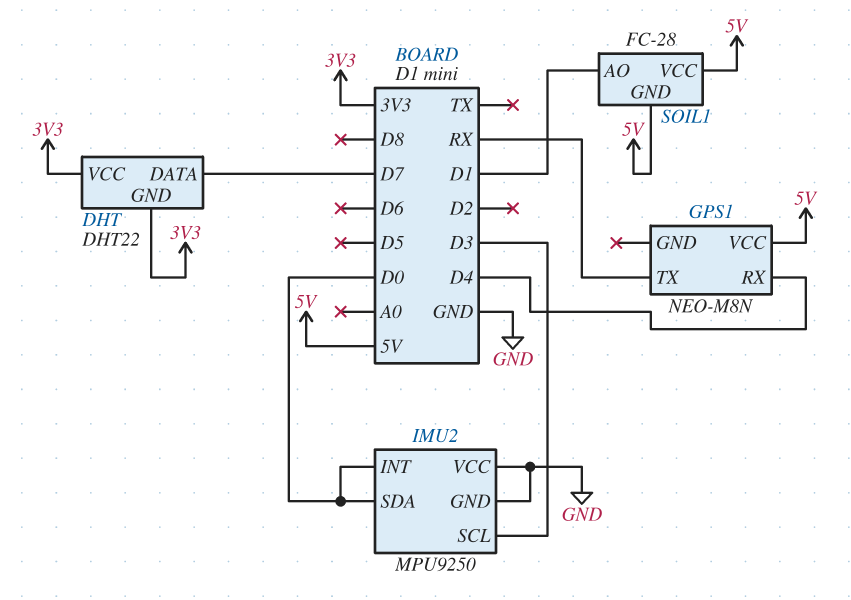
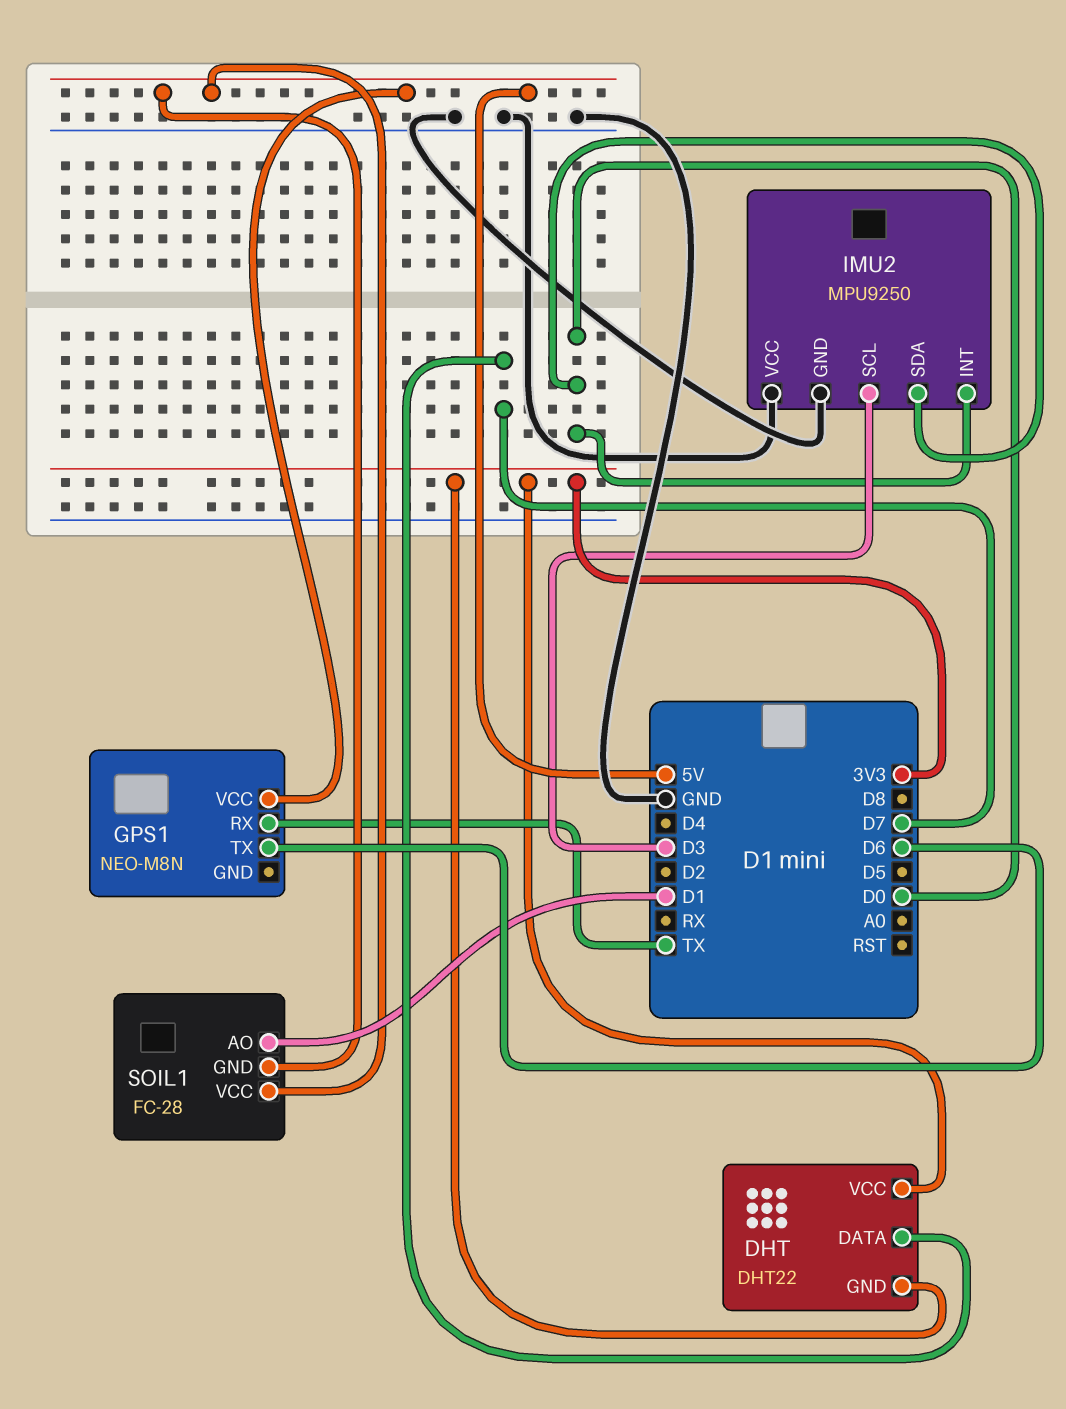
GPS1 pin RX: D4 -> TX
GPS1 pin TX: RX -> D6

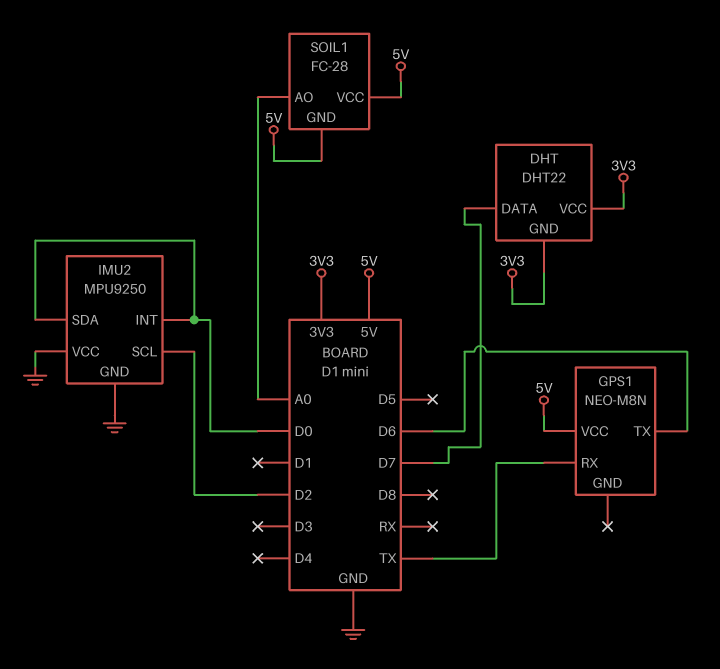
IMU2 pin SCL: D3 -> D2
SOIL1 pin AO: D1 -> A0

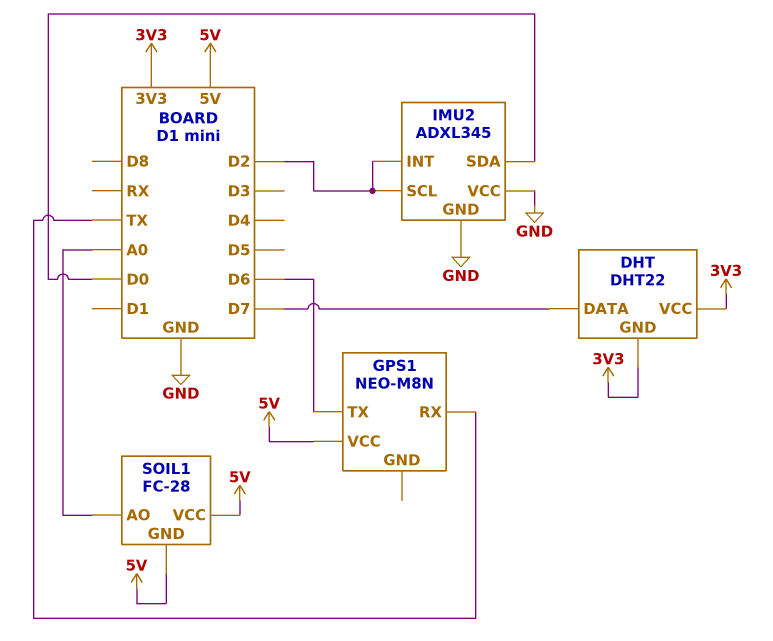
IMU2: MPU9250 -> ADXL345
IMU2 pin INT: D0 -> D2

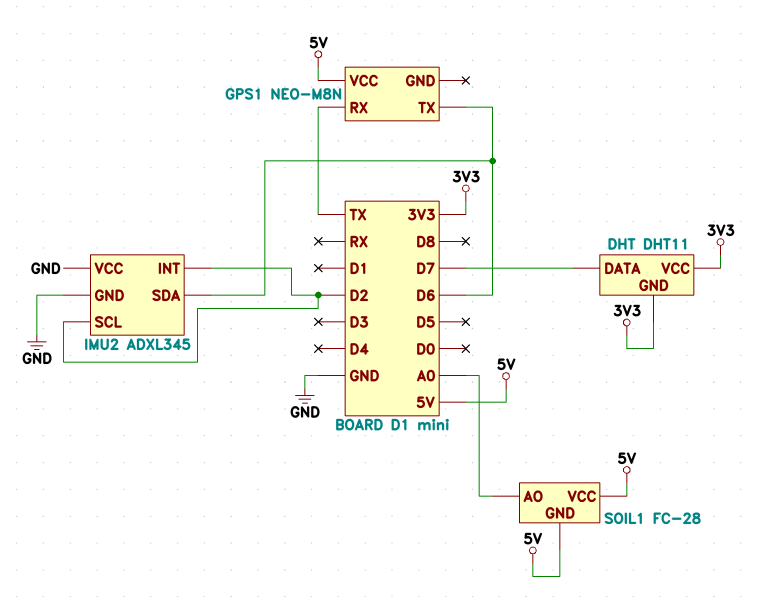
DHT: DHT22 -> DHT11
IMU2 pin SDA: D0 -> D6

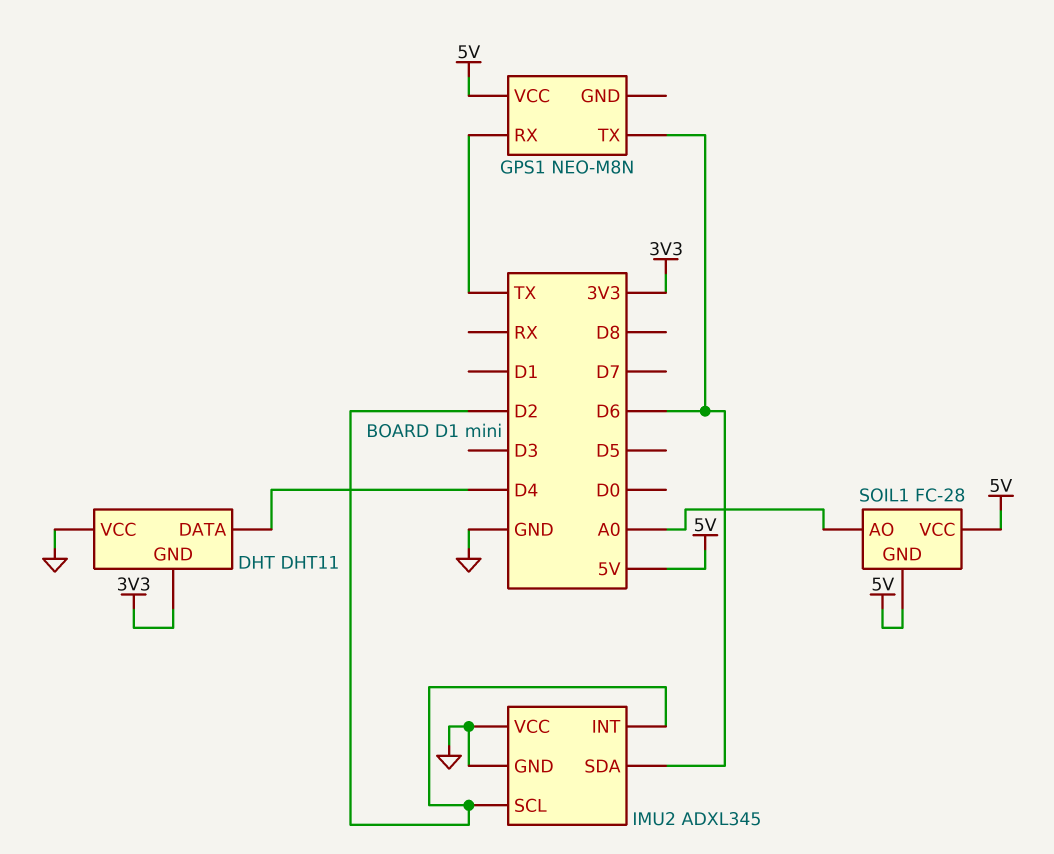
DHT pin DATA: D7 -> D4
DHT pin VCC: 3V3 -> GND

